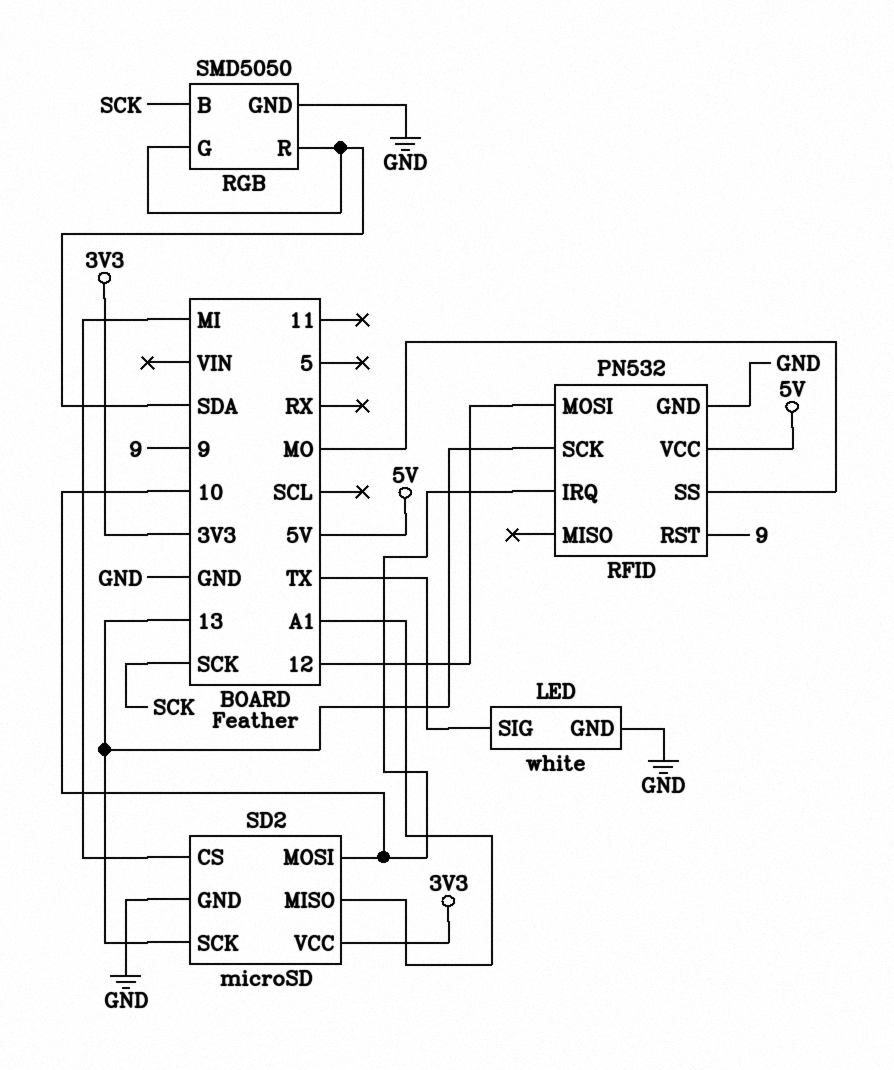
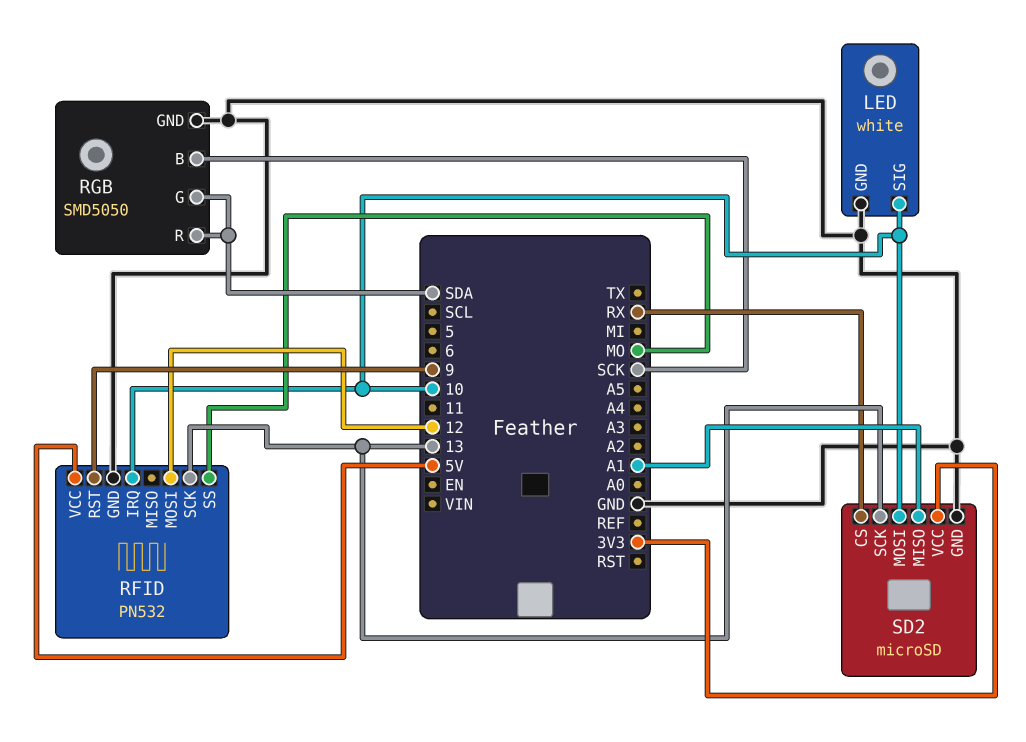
LED pin SIG: TX -> 10
SD2 pin CS: MI -> RX

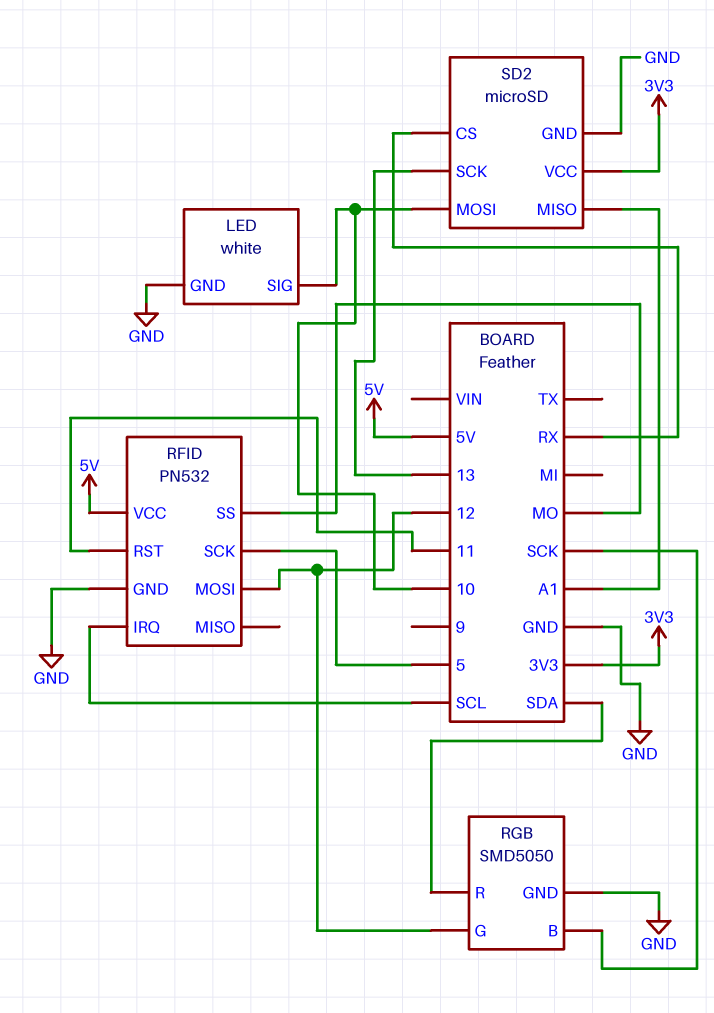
RFID pin IRQ: 10 -> SCL
RFID pin RST: 9 -> 11
RFID pin SCK: 13 -> 5
RGB pin G: SDA -> 12

